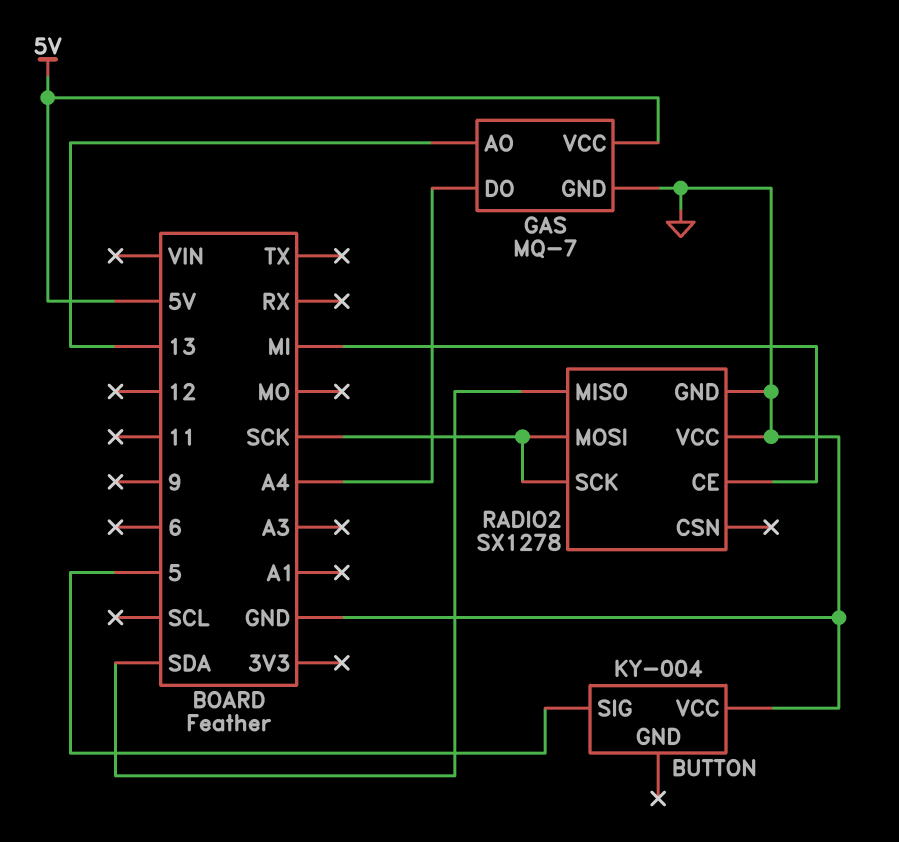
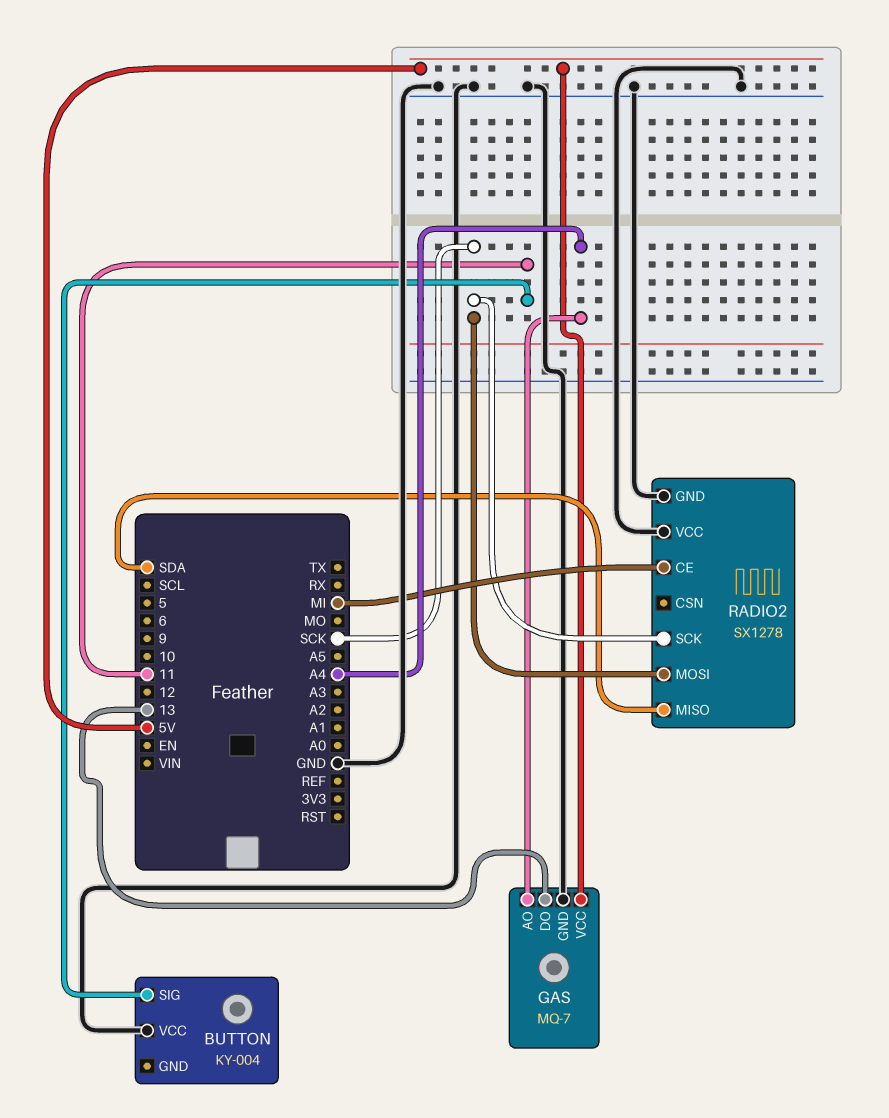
BUTTON pin SIG: 5 -> 11
GAS pin AO: 13 -> A4
GAS pin DO: A4 -> 13

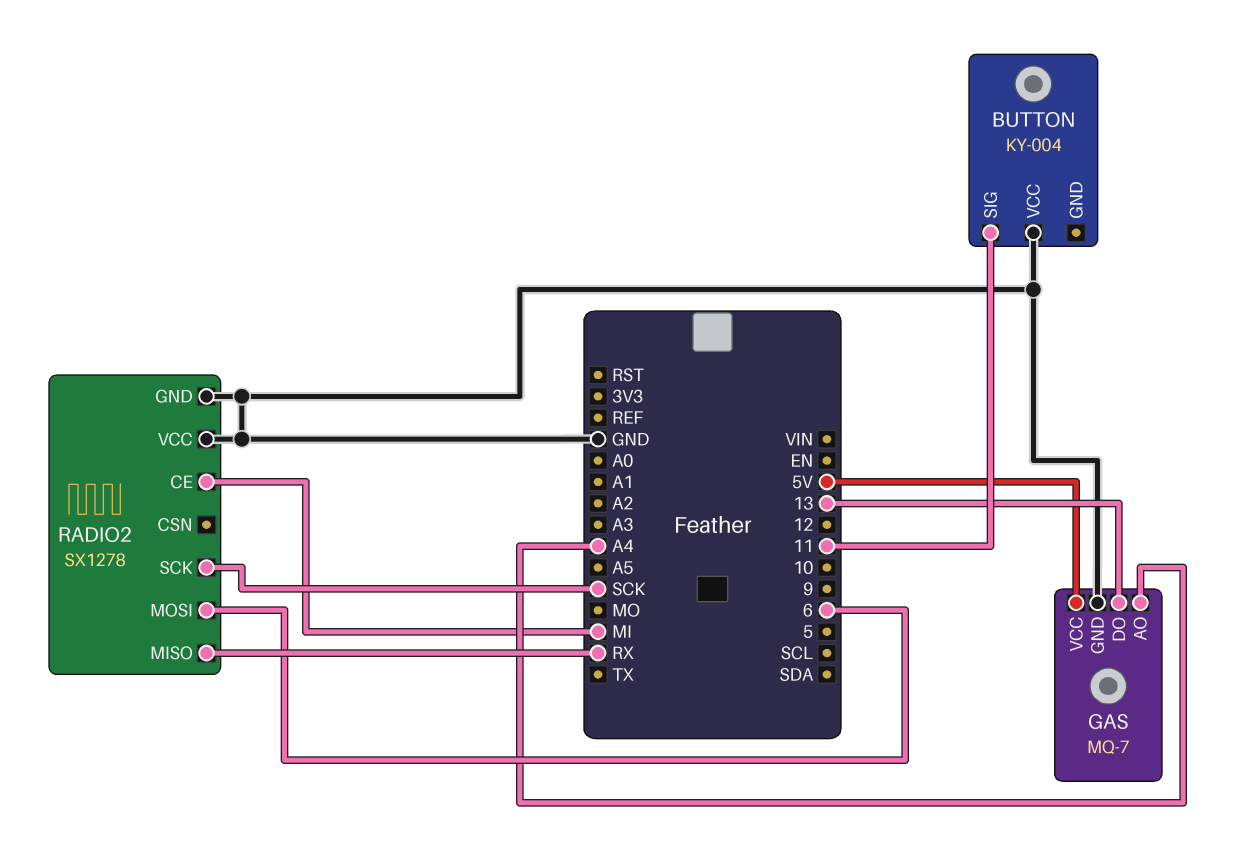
RADIO2 pin MISO: SDA -> RX
RADIO2 pin MOSI: SCK -> 6

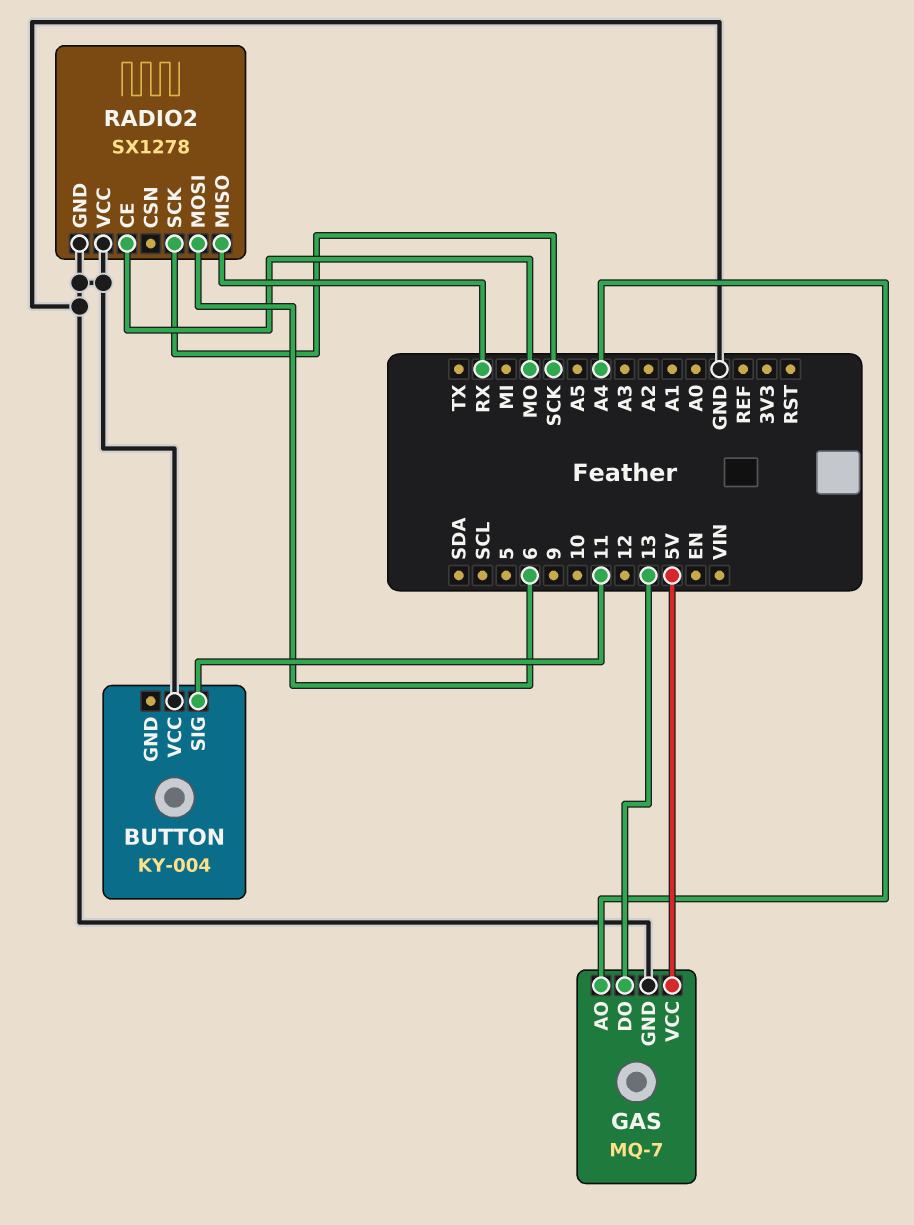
RADIO2 pin CE: MI -> MO

